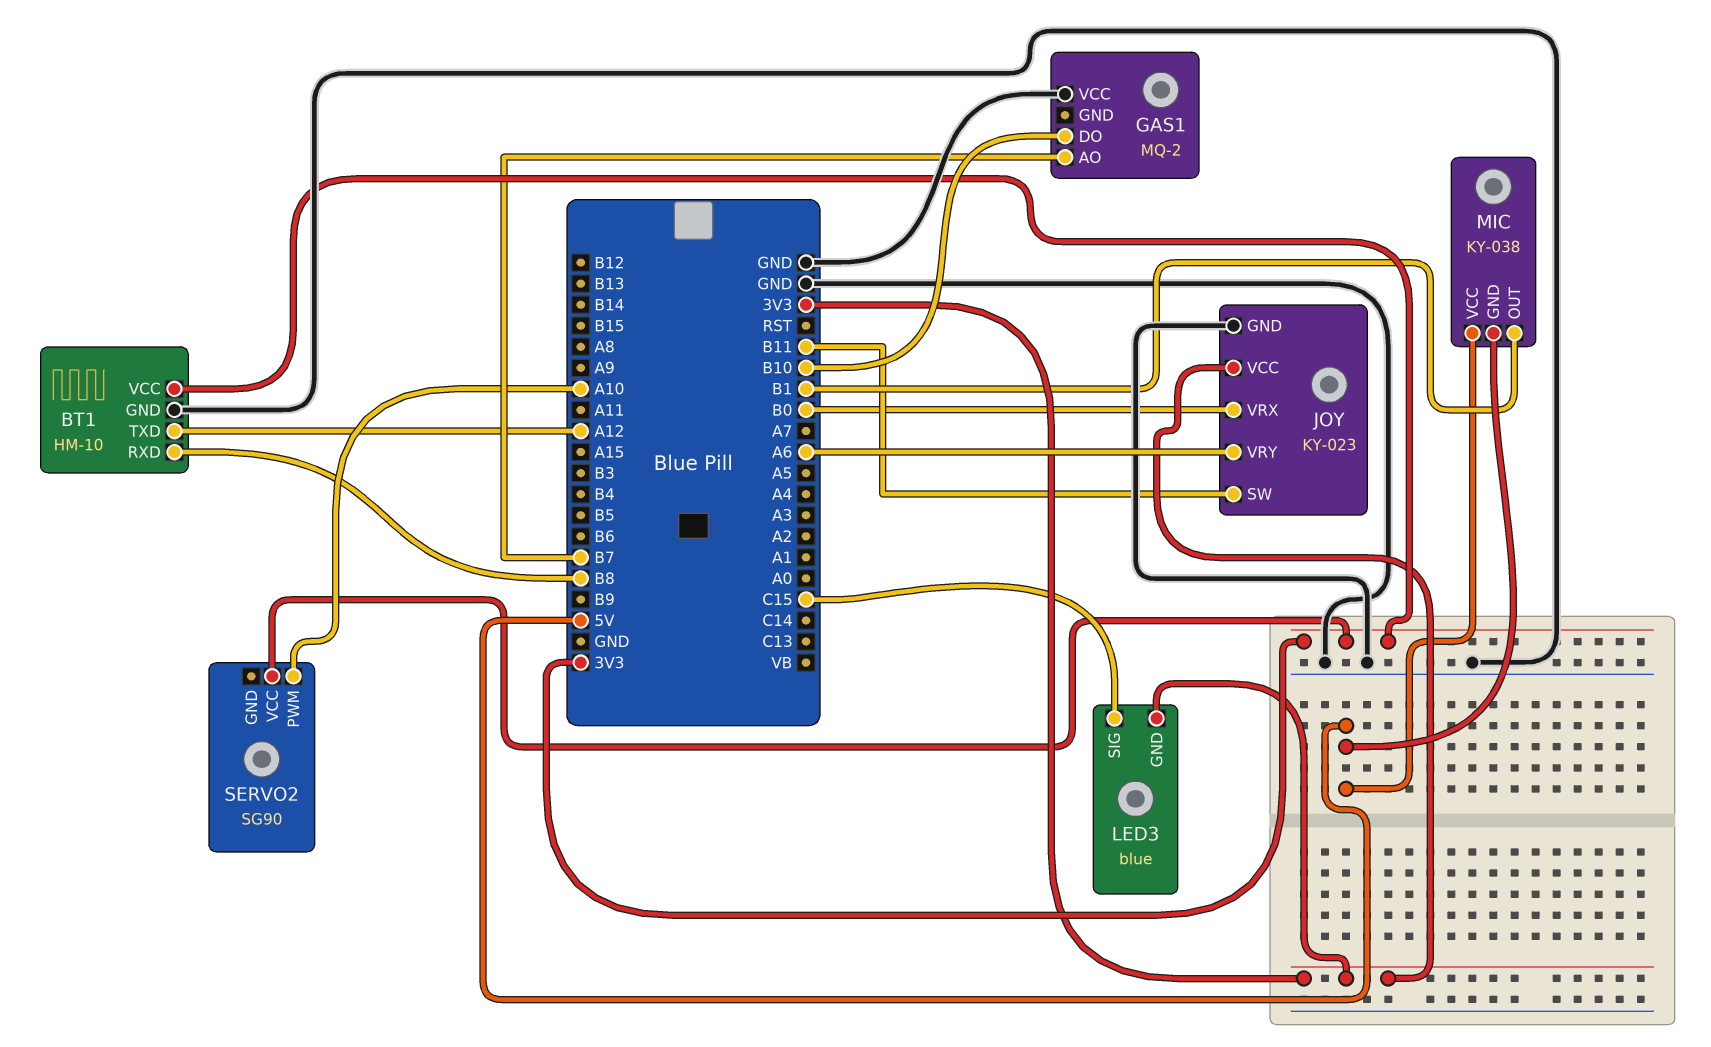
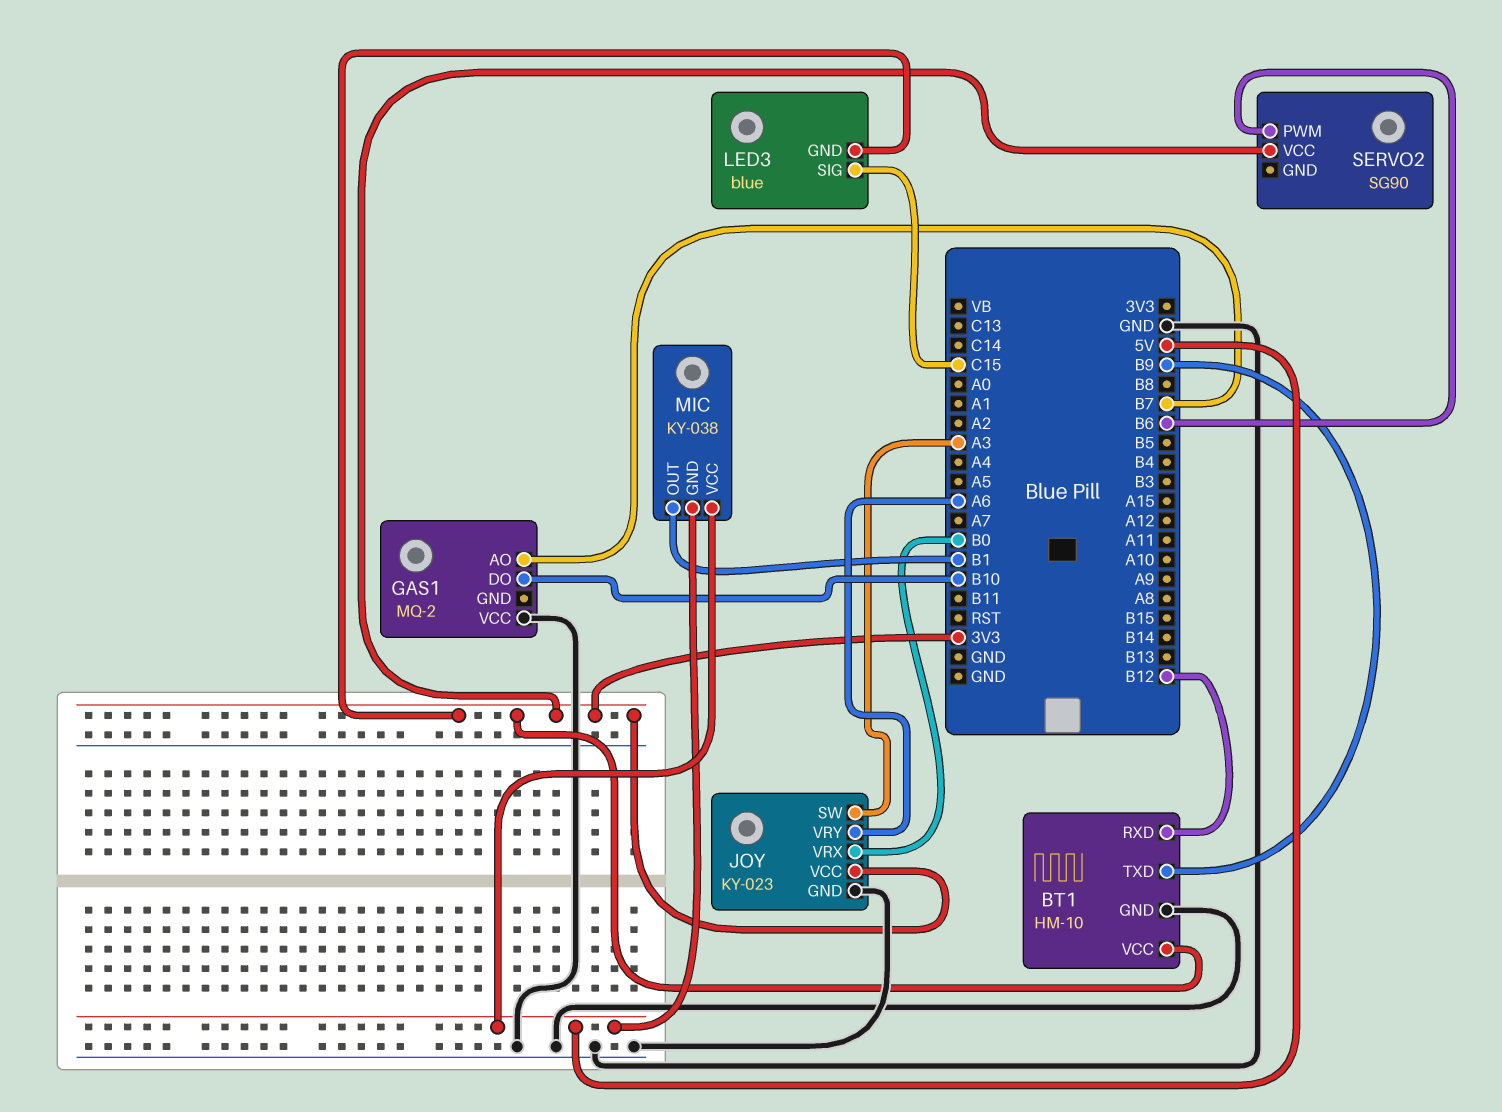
BT1 pin RXD: B8 -> B12
BT1 pin TXD: A12 -> B9
JOY pin SW: B11 -> A3
SERVO2 pin PWM: A10 -> B6

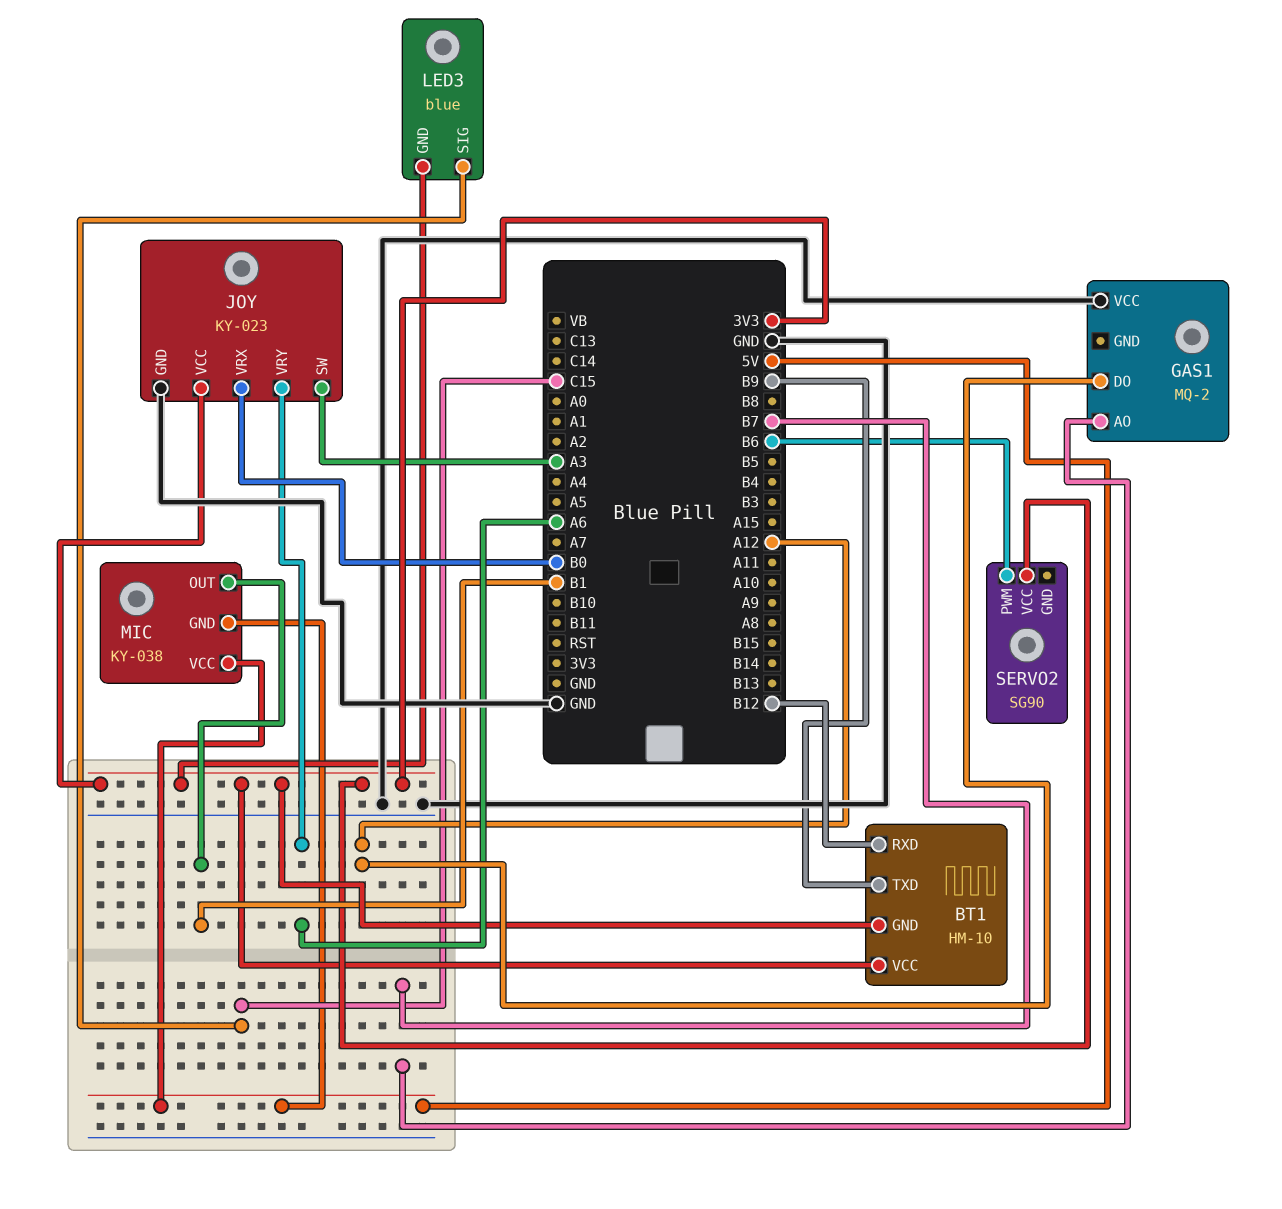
BT1 pin GND: GND -> 3V3
GAS1 pin DO: B10 -> A12

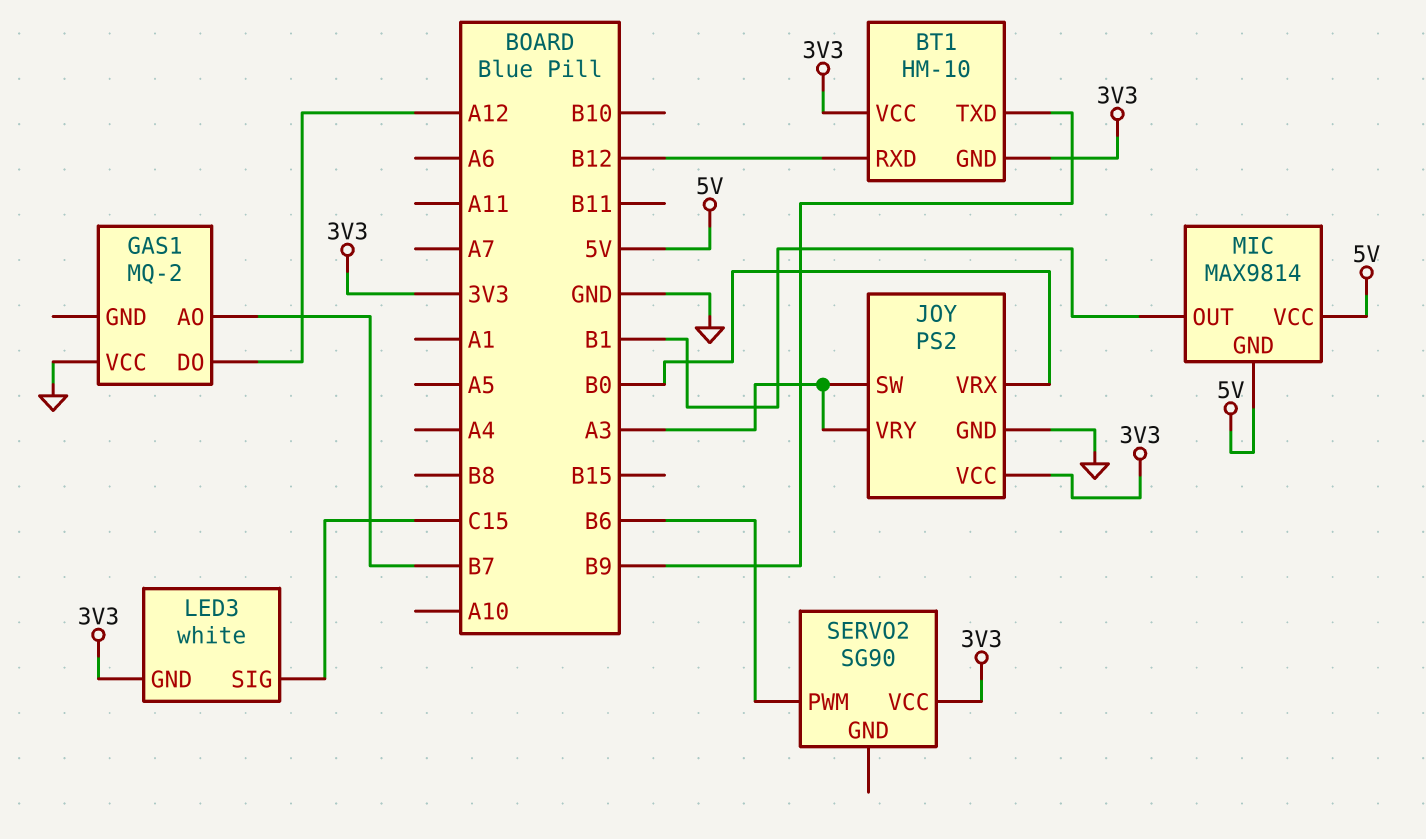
JOY: KY-023 -> PS2
JOY pin VRY: A6 -> A3
LED3: blue -> white
MIC: KY-038 -> MAX9814

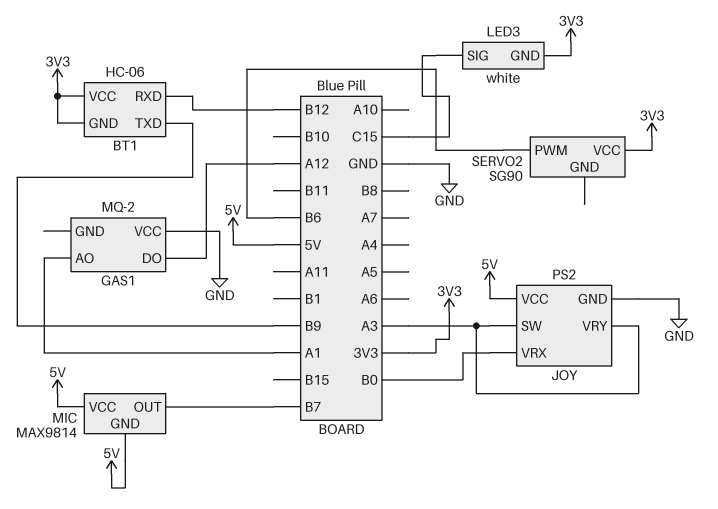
BT1: HM-10 -> HC-06
GAS1 pin AO: B7 -> A1
JOY pin VCC: 3V3 -> 5V
MIC pin OUT: B1 -> B7

